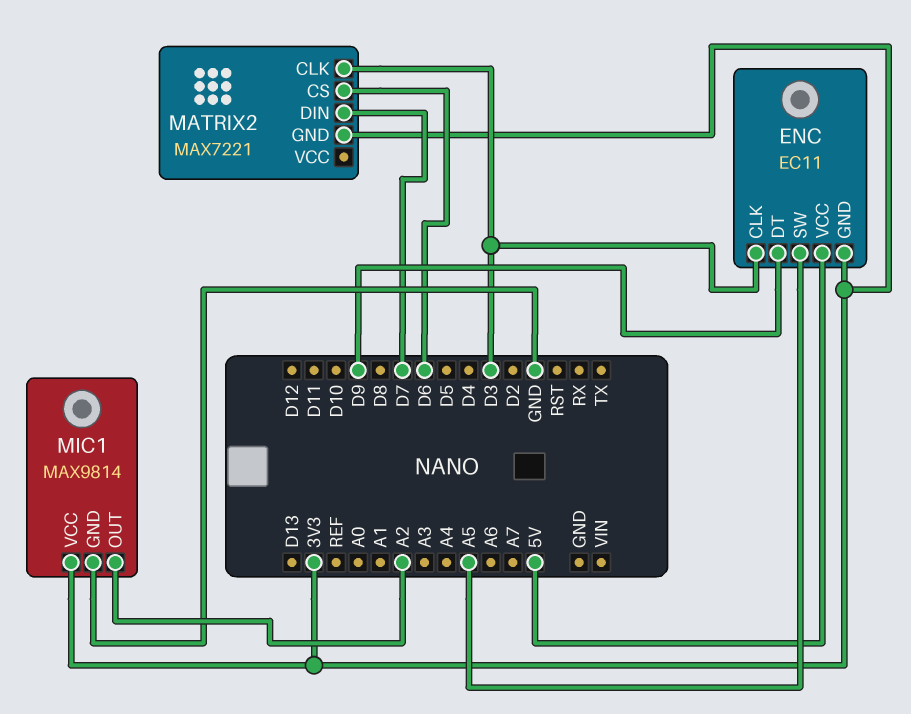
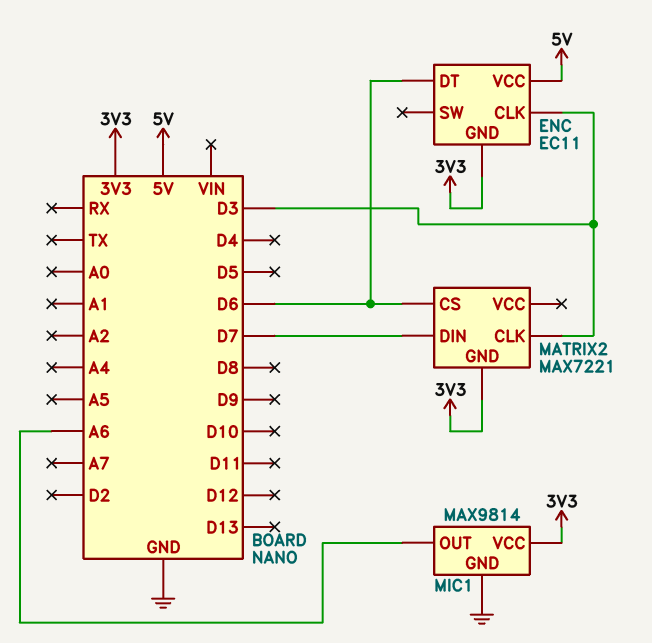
ENC pin DT: D9 -> D6
ENC pin SW: A5 -> none
MIC1 pin OUT: A2 -> A6

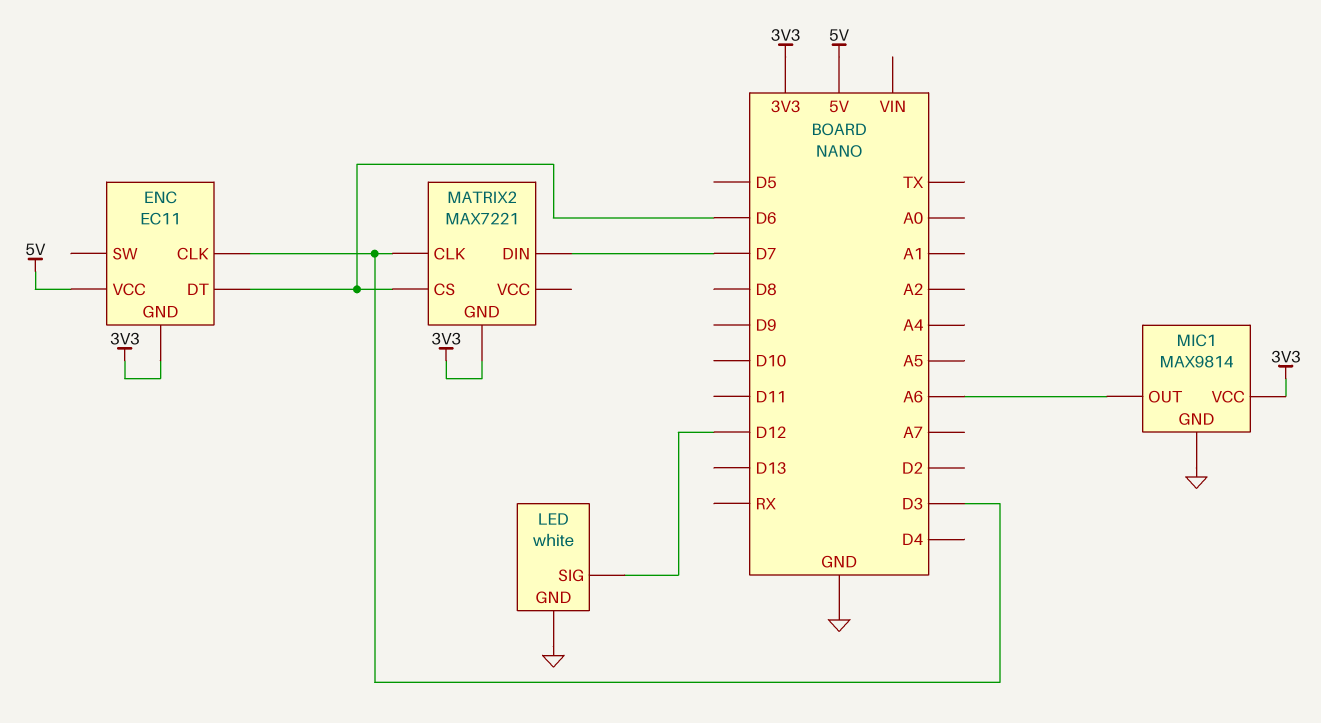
LED: none -> white
LED pin GND: none -> GND
LED pin SIG: none -> D12

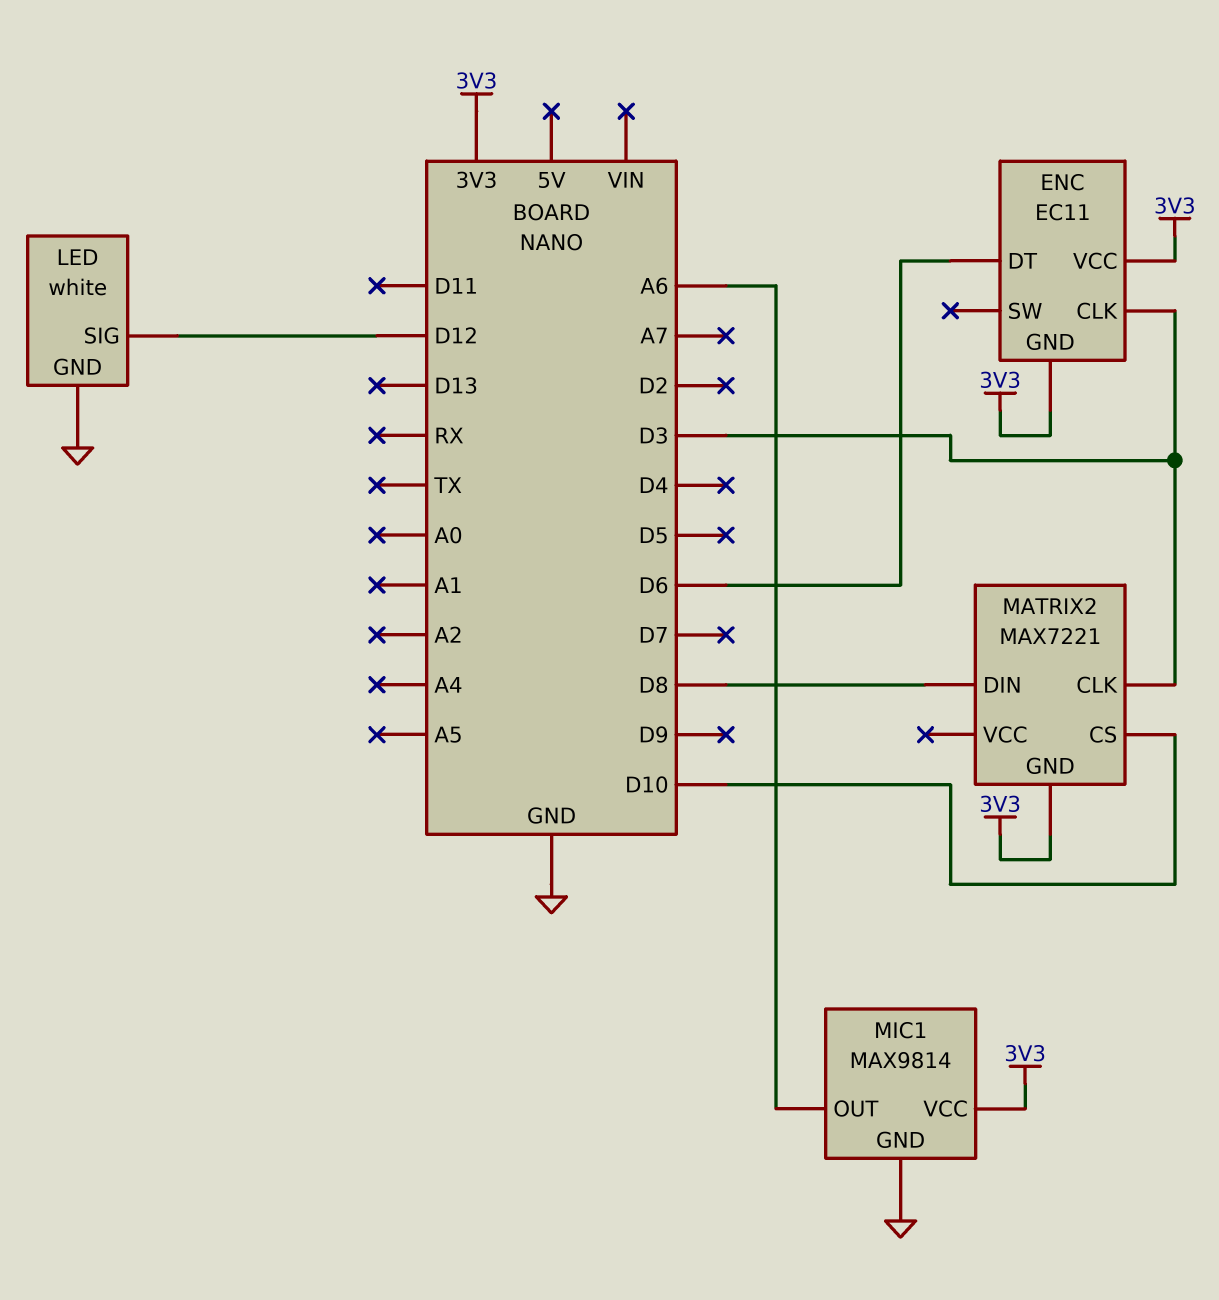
ENC pin VCC: 5V -> 3V3
MATRIX2 pin CS: D6 -> D10
MATRIX2 pin DIN: D7 -> D8

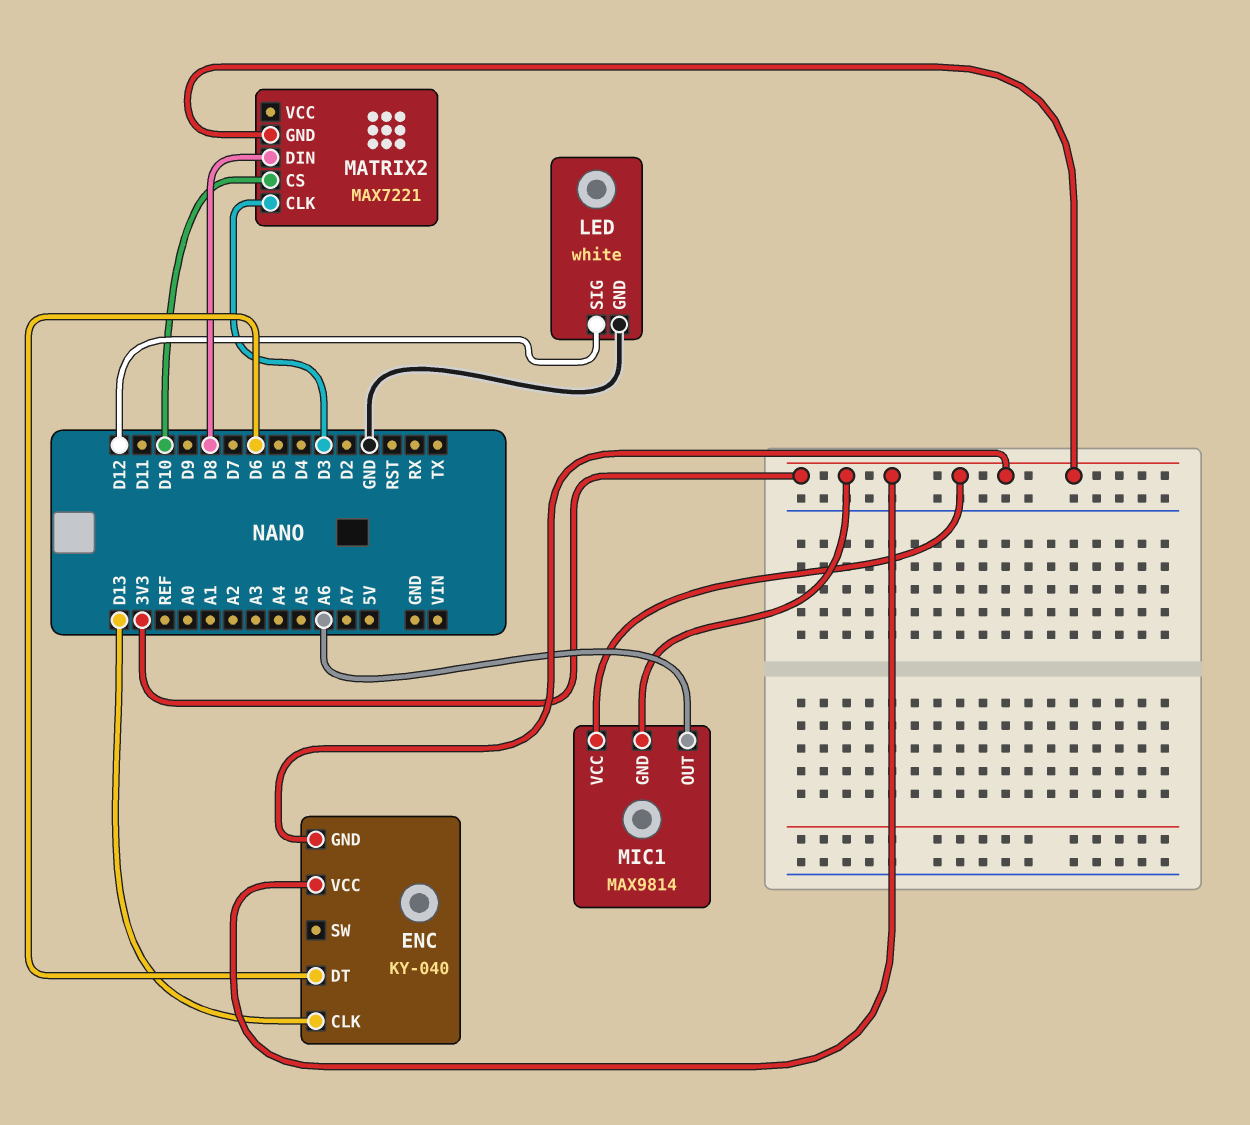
ENC: EC11 -> KY-040
ENC pin CLK: D3 -> D13
MIC1 pin GND: GND -> 3V3

